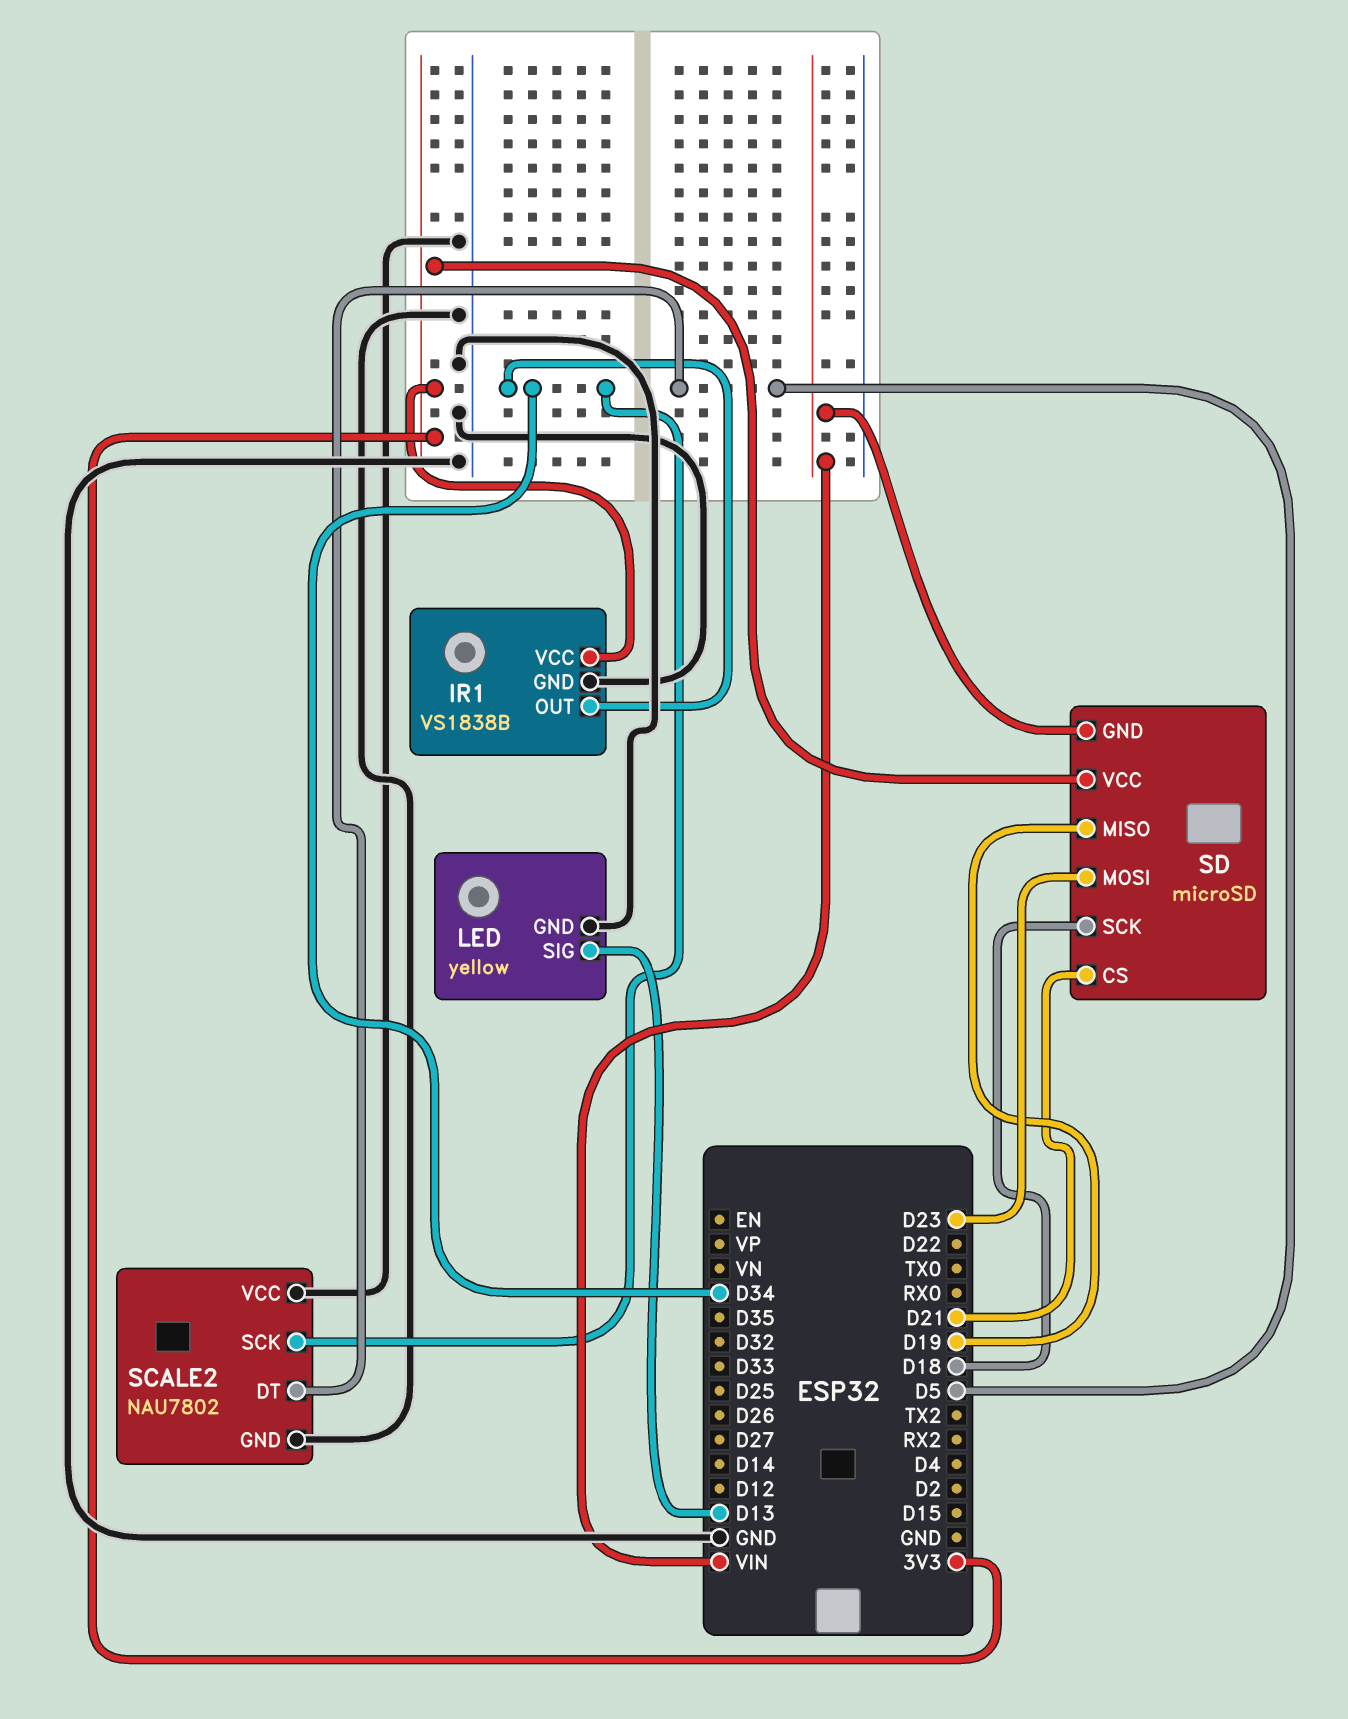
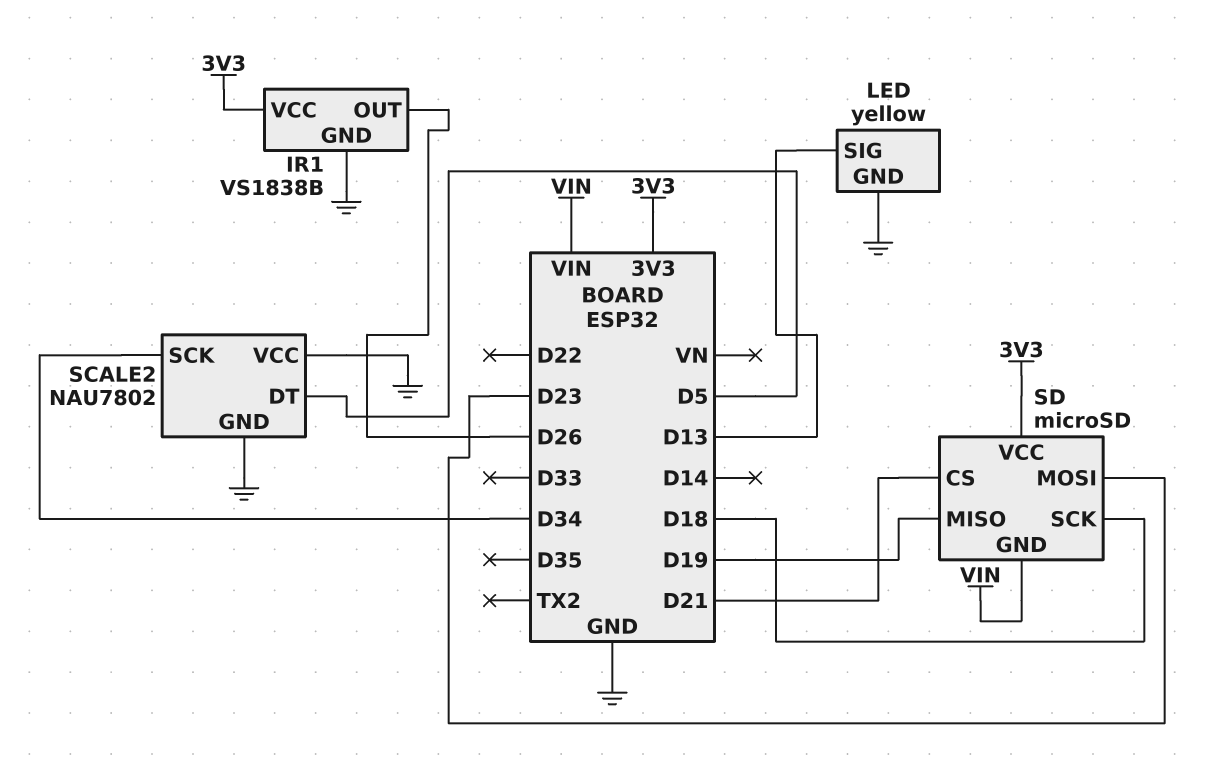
IR1 pin OUT: D34 -> D26

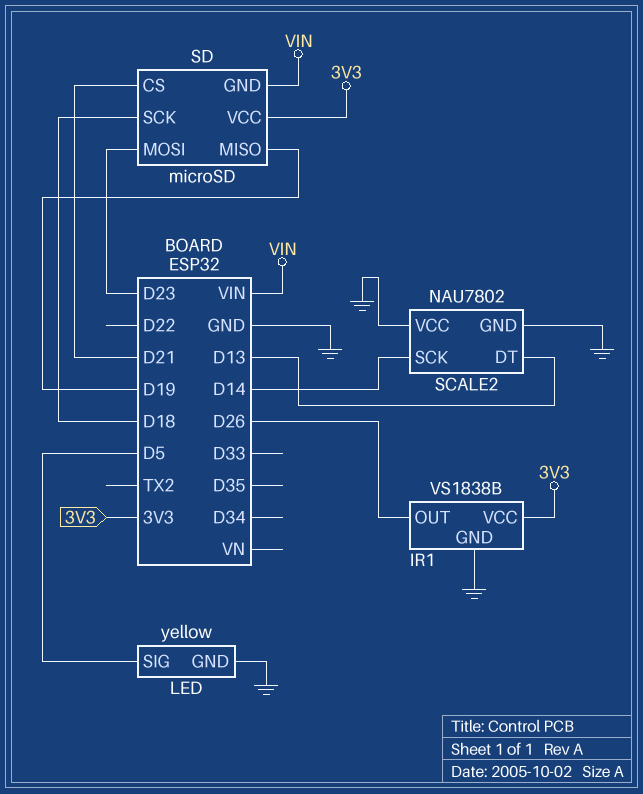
LED pin SIG: D13 -> D5
SCALE2 pin DT: D5 -> D13
SCALE2 pin SCK: D34 -> D14

